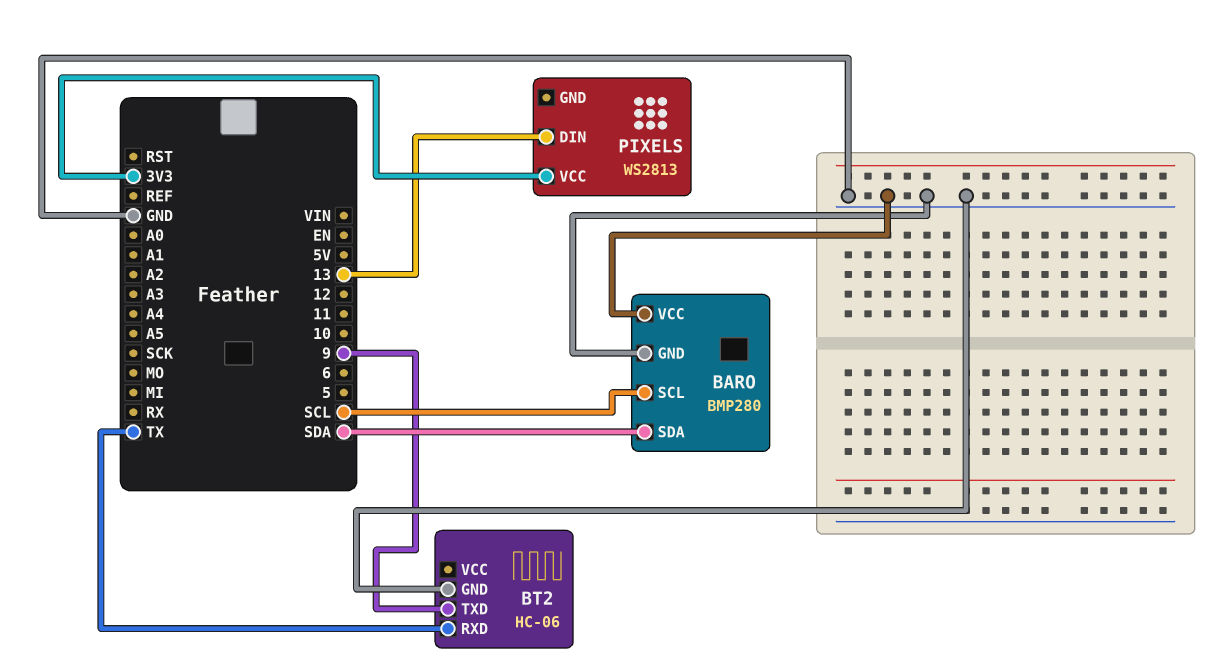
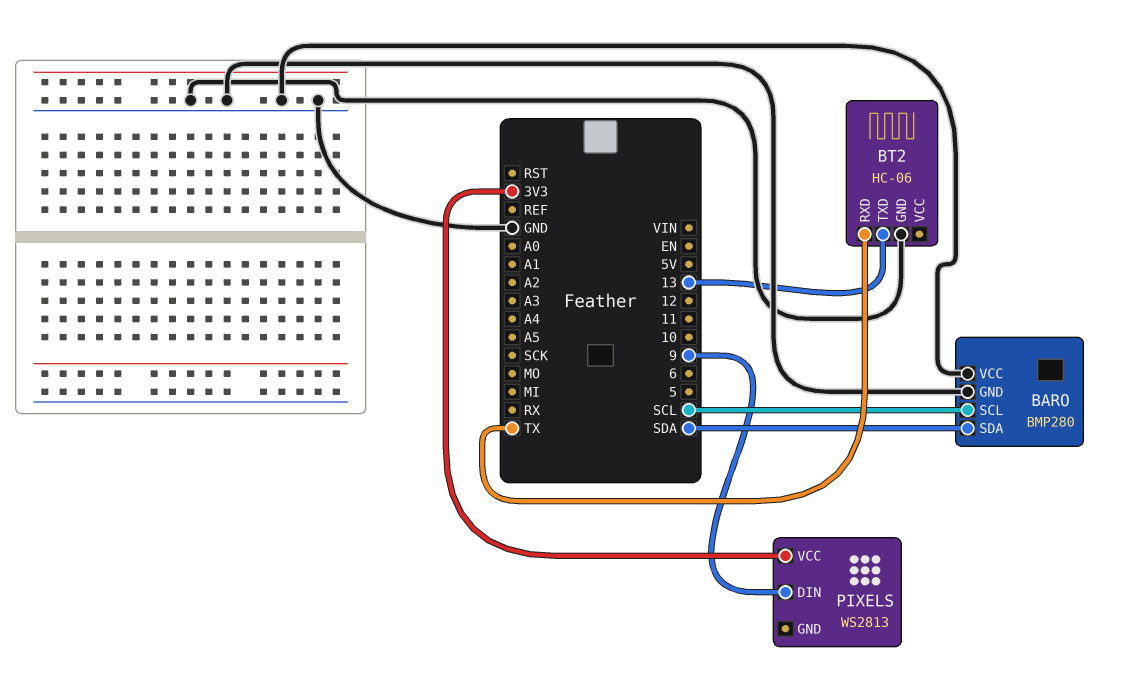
BT2 pin TXD: 9 -> 13
PIXELS pin DIN: 13 -> 9

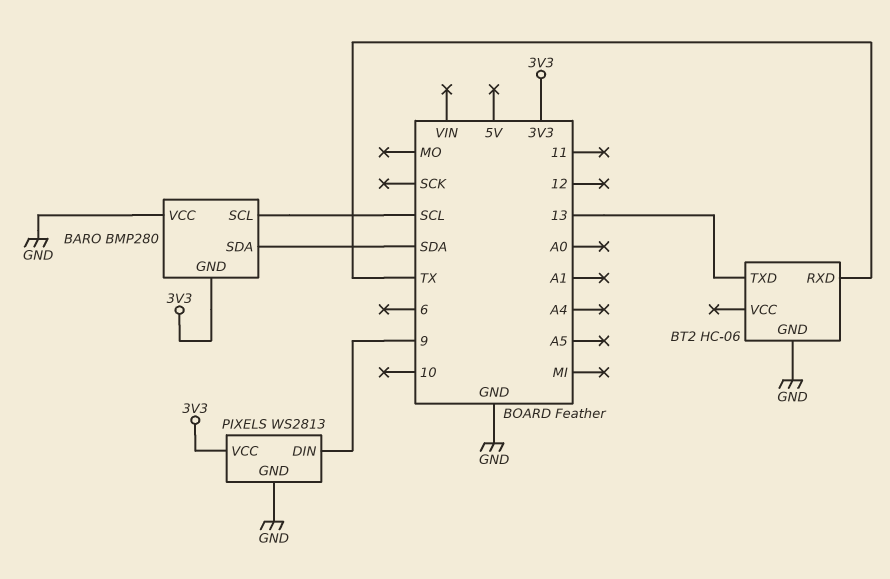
BARO pin GND: GND -> 3V3
PIXELS pin GND: none -> GND

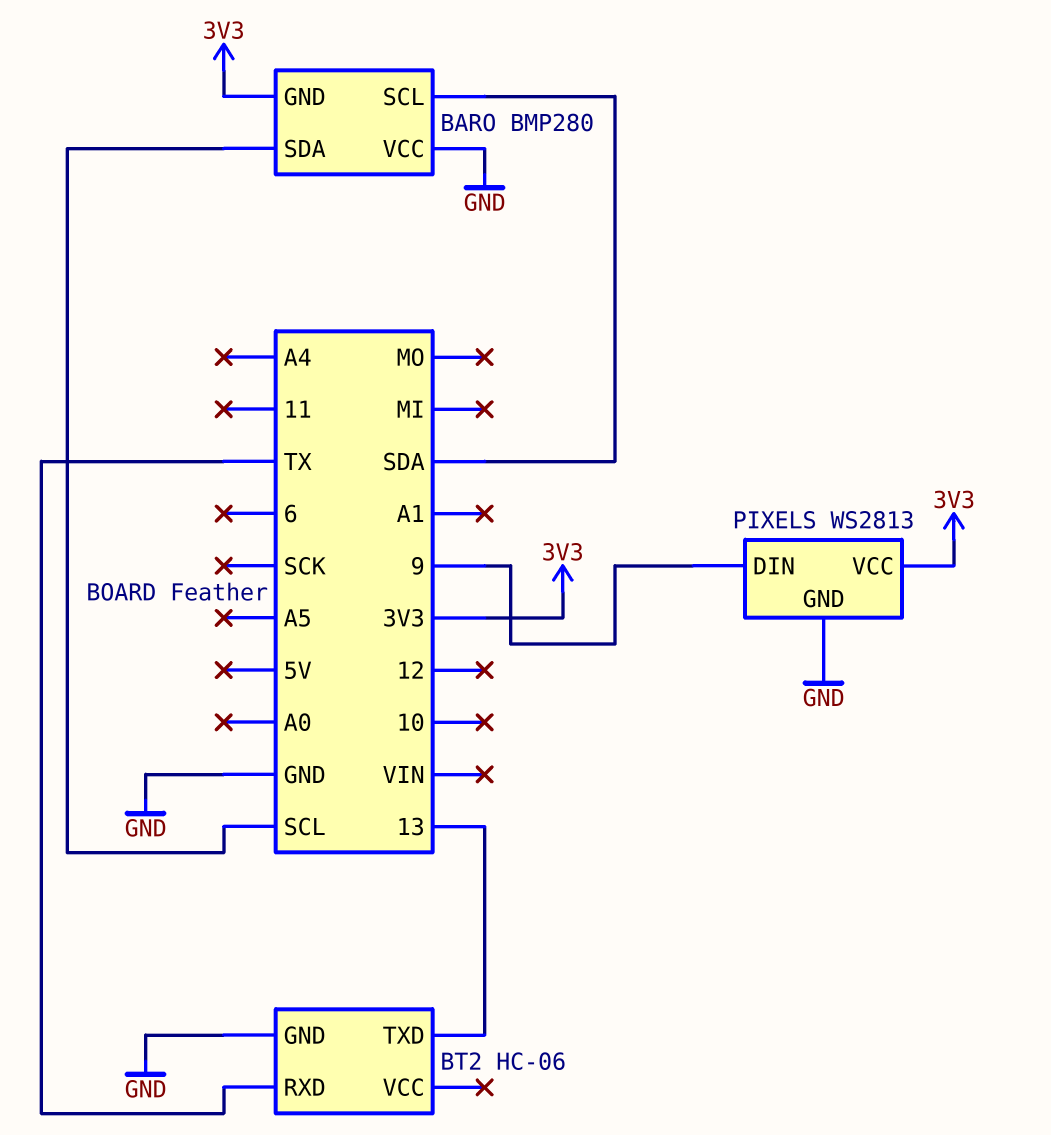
BARO pin SCL: SCL -> SDA
BARO pin SDA: SDA -> SCL

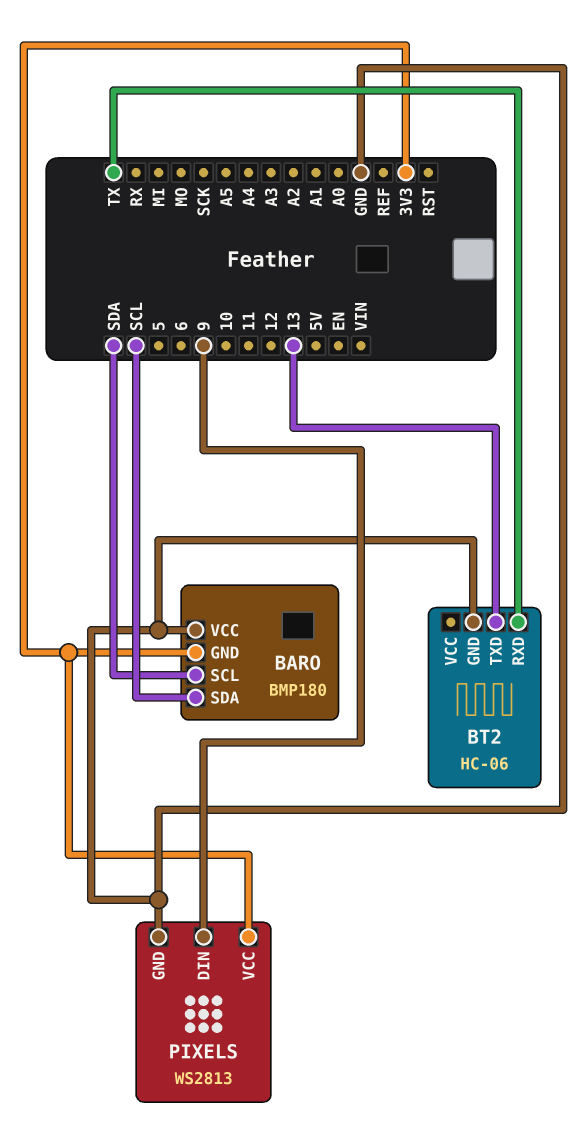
BARO: BMP280 -> BMP180

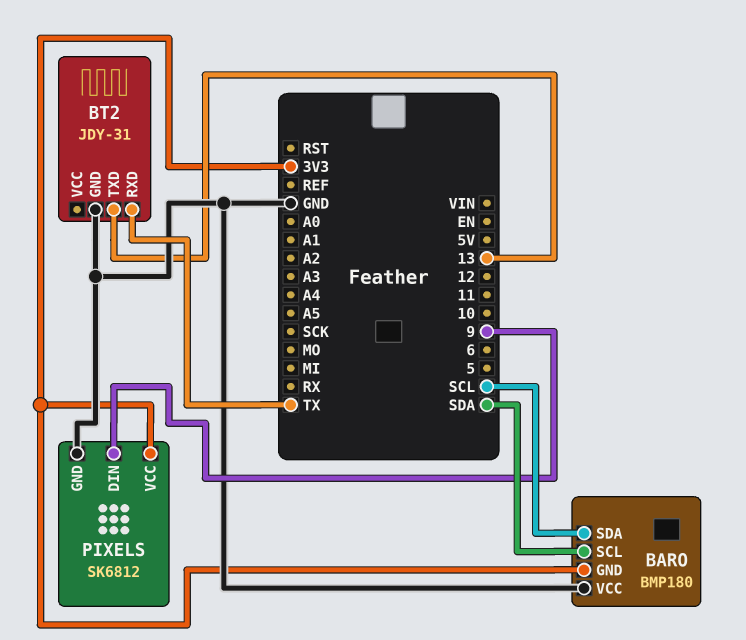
BT2: HC-06 -> JDY-31
PIXELS: WS2813 -> SK6812

